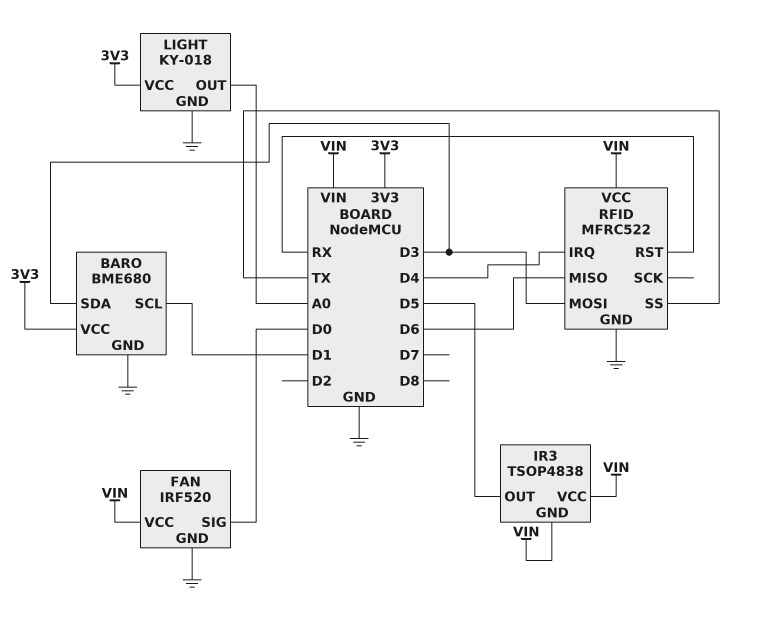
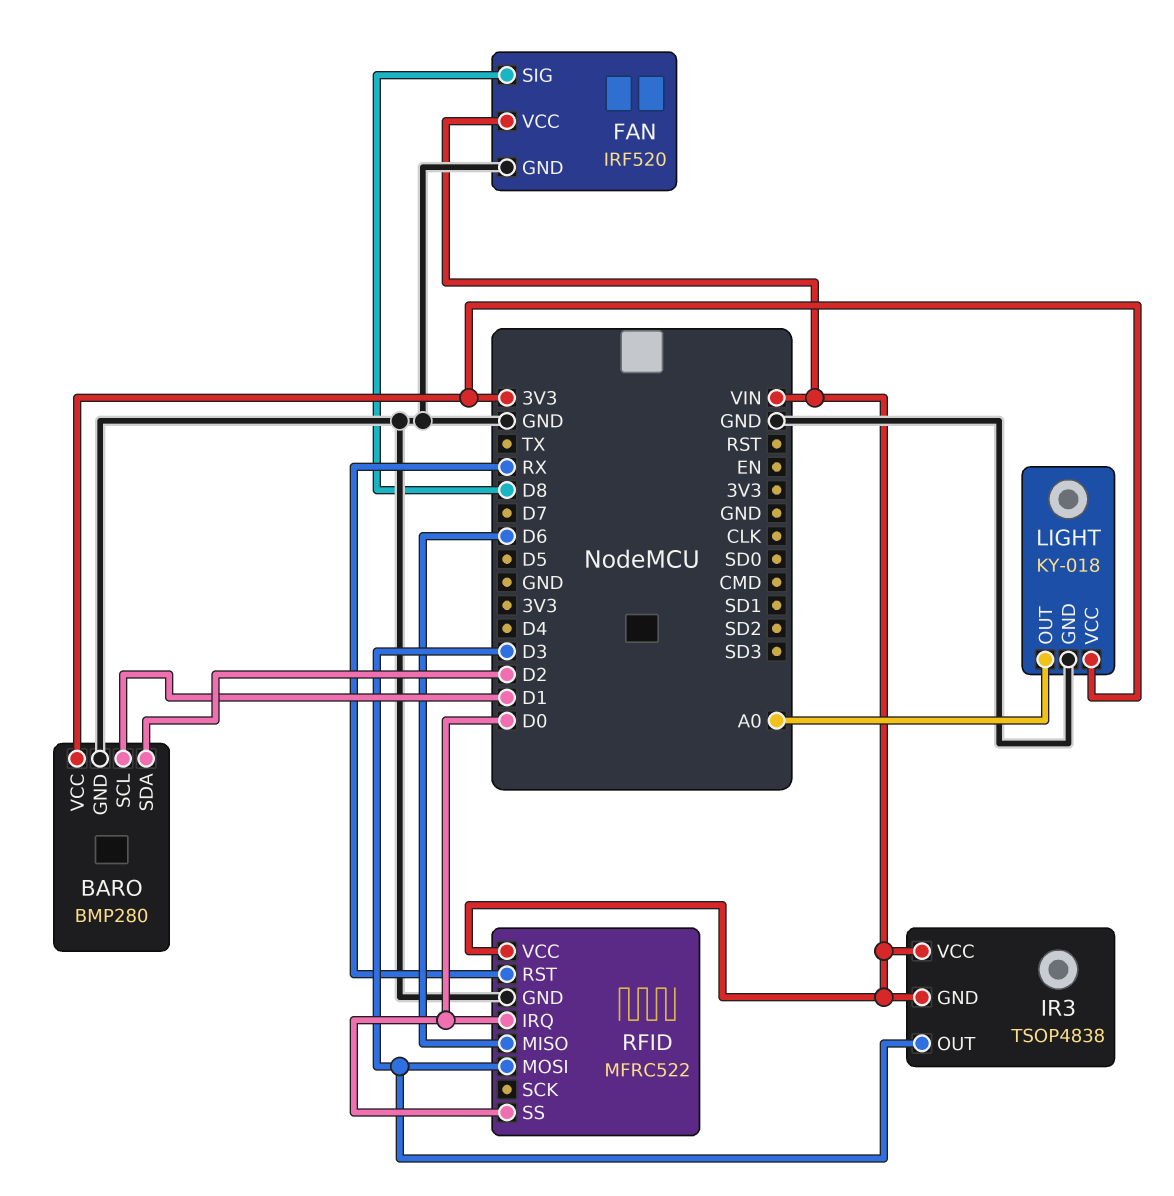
BARO: BME680 -> BMP280
BARO pin SDA: D3 -> D2
FAN pin SIG: D0 -> D8
IR3 pin OUT: D5 -> D3
RFID pin IRQ: D4 -> D0
RFID pin SS: TX -> D0

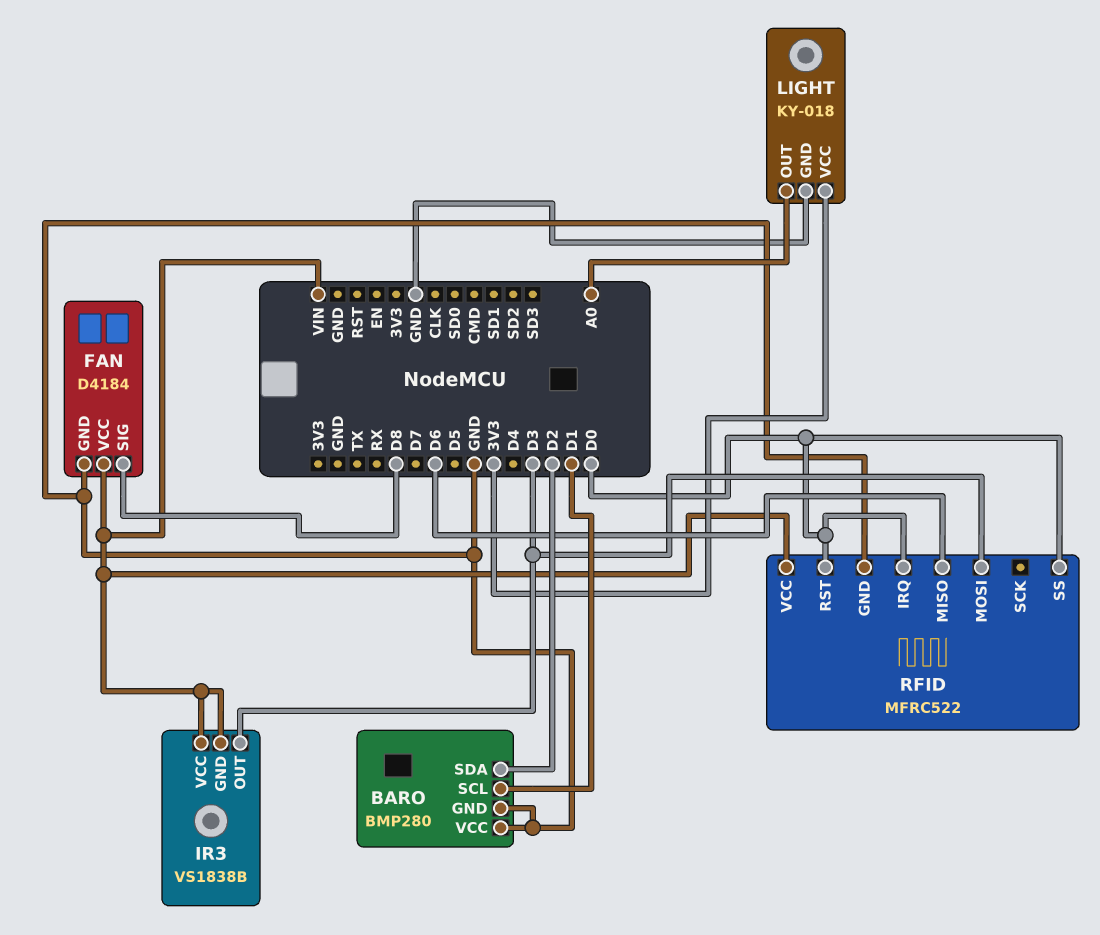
BARO pin VCC: 3V3 -> GND
FAN: IRF520 -> D4184
IR3: TSOP4838 -> VS1838B
RFID pin RST: RX -> D0

